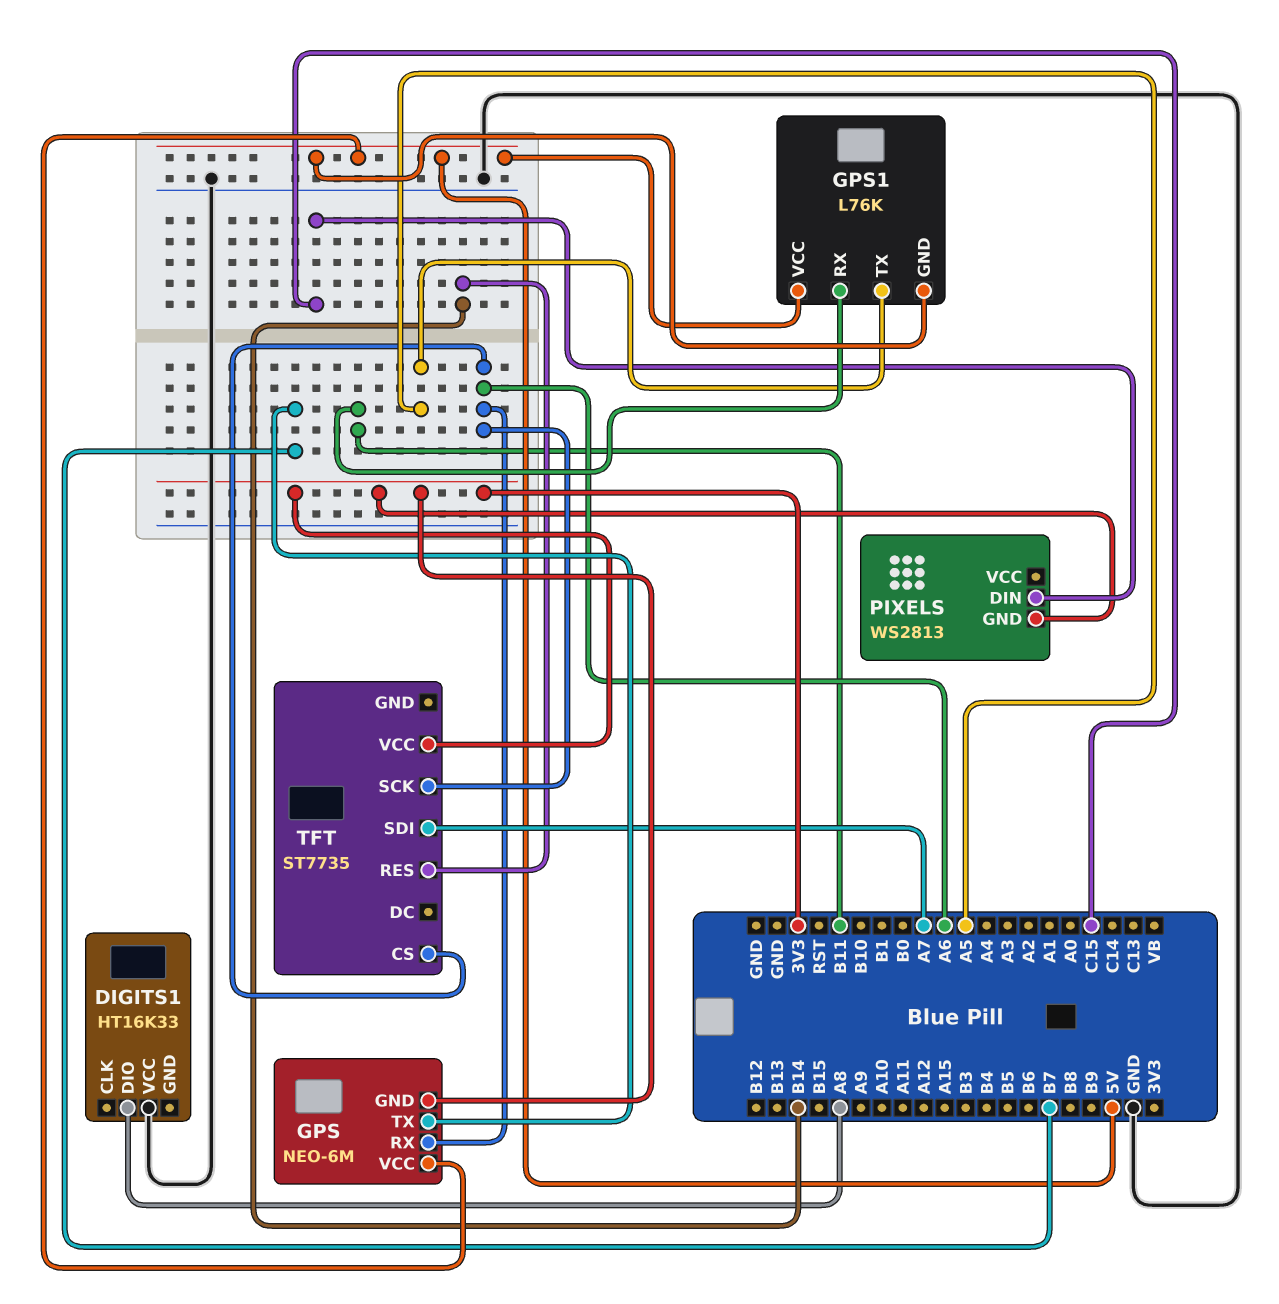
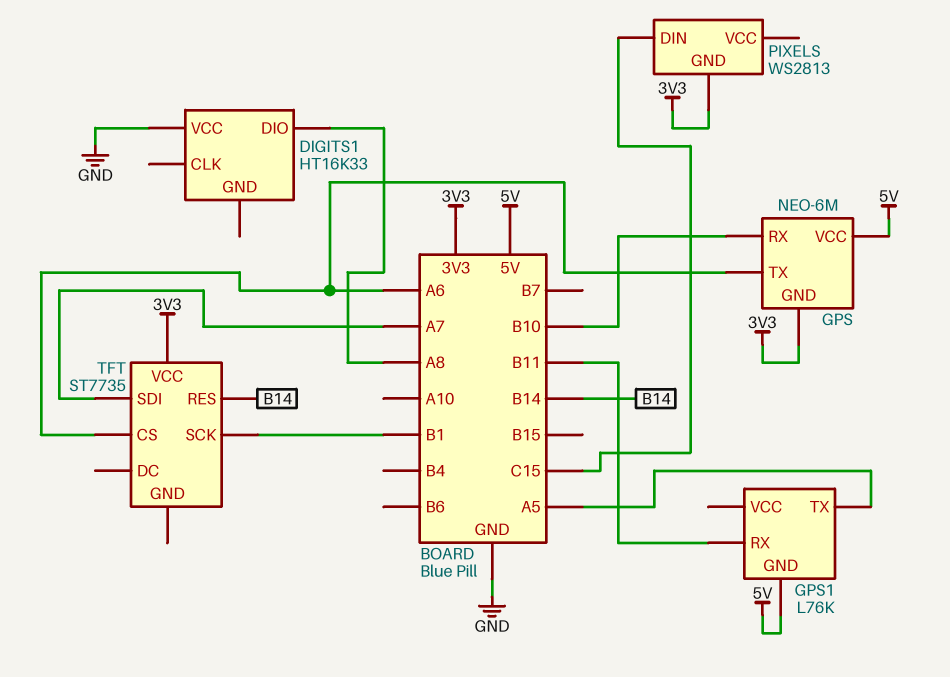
GPS pin RX: A6 -> B10
GPS pin TX: B7 -> A6
GPS1 pin VCC: 5V -> none
TFT pin SCK: A6 -> B1

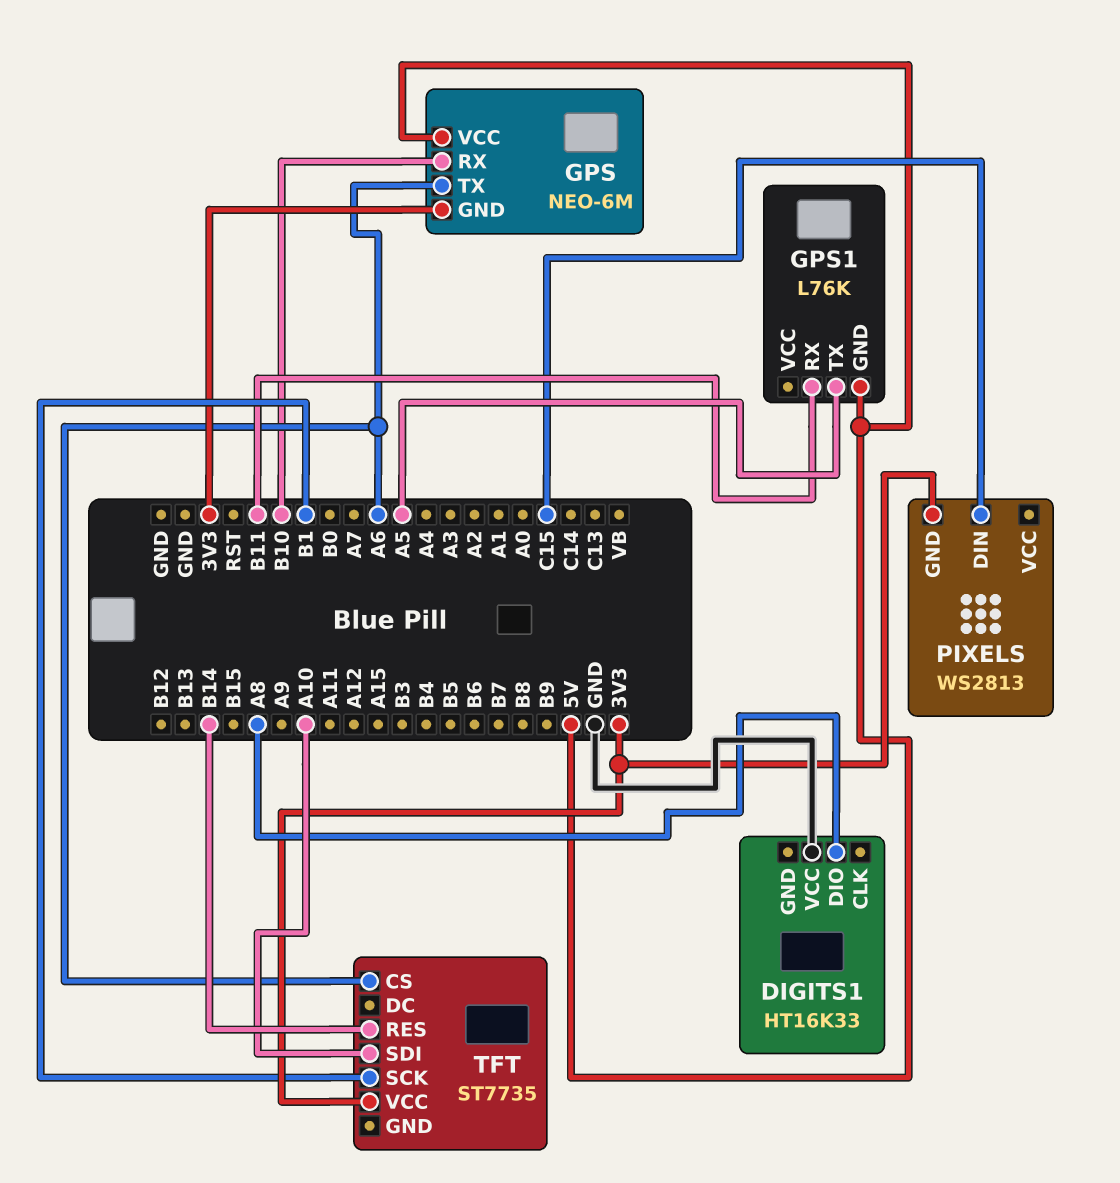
TFT pin SDI: A7 -> A10

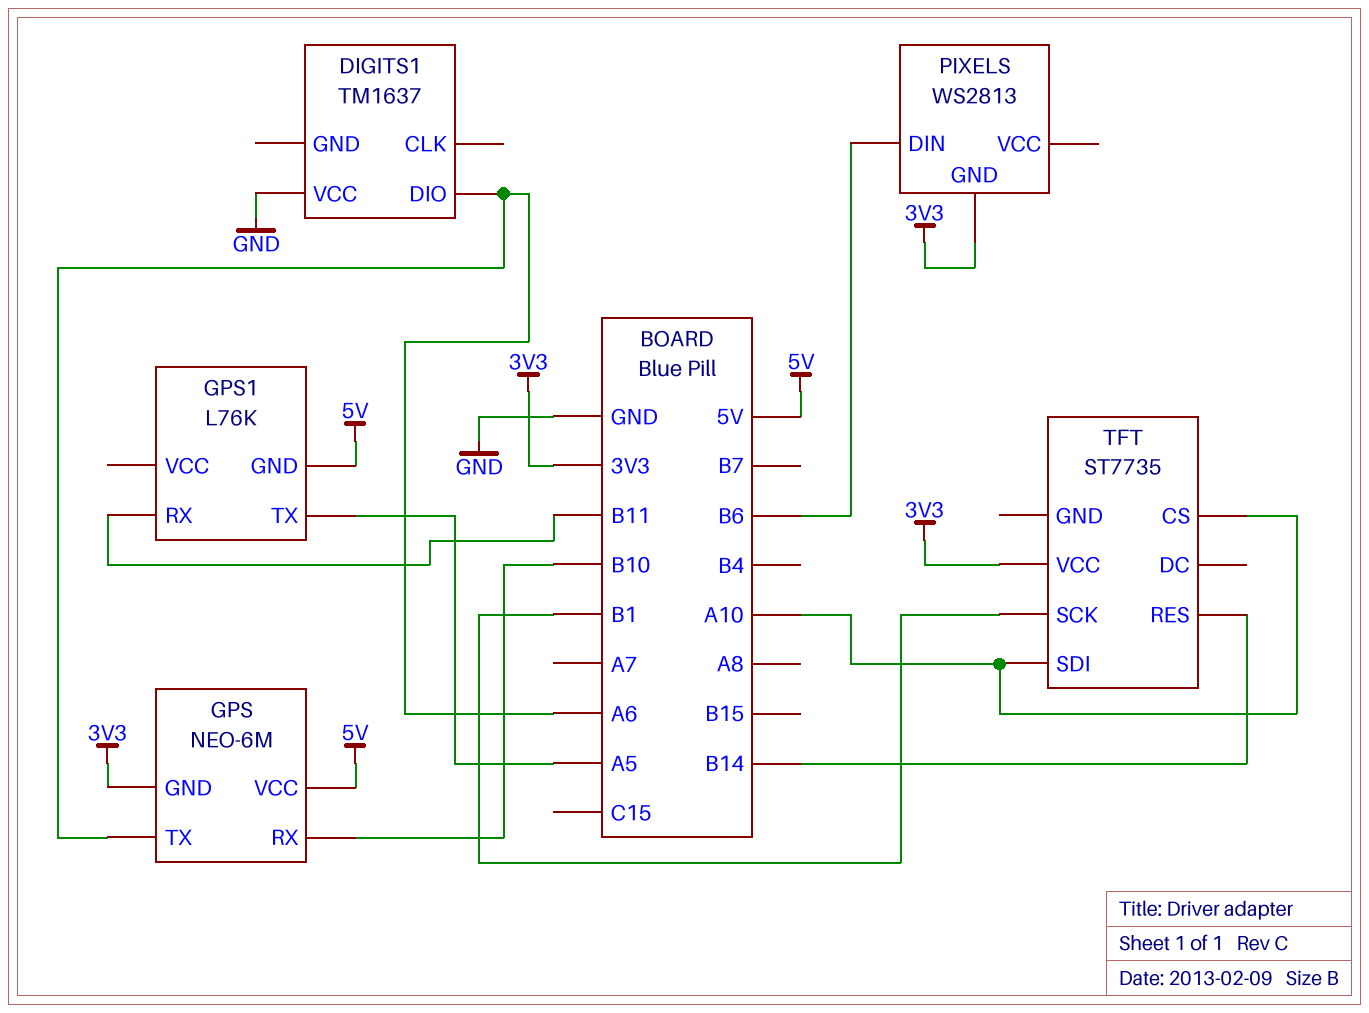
DIGITS1: HT16K33 -> TM1637
DIGITS1 pin DIO: A8 -> A6
PIXELS pin DIN: C15 -> B6
TFT pin CS: A6 -> A10

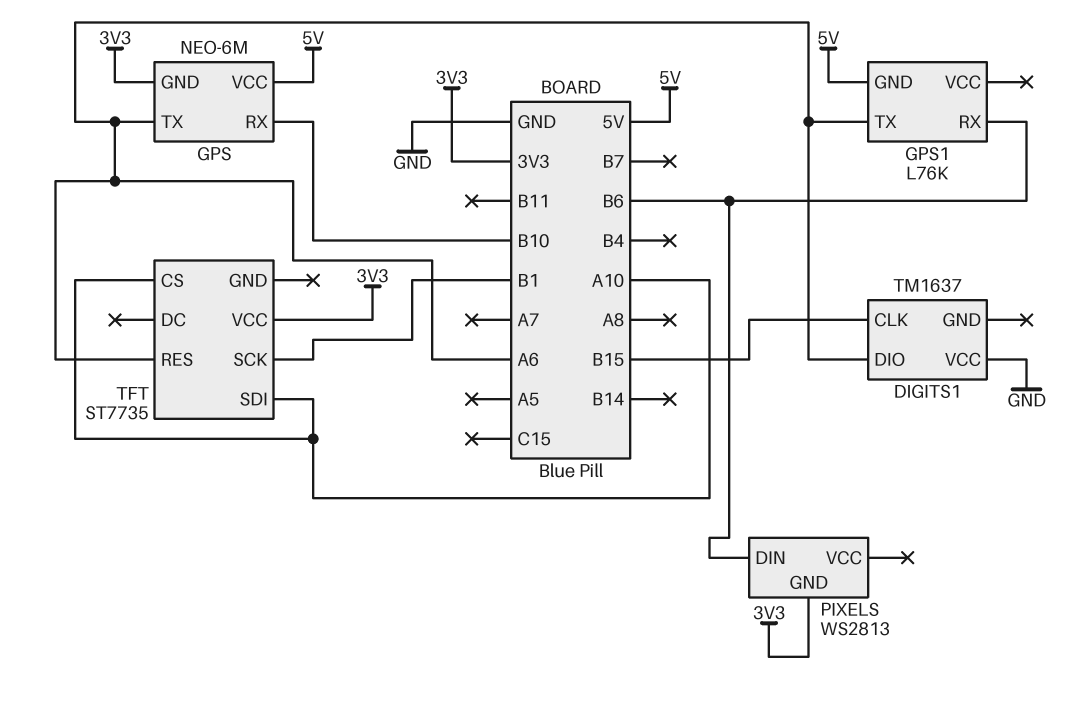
DIGITS1 pin CLK: none -> B15
GPS1 pin RX: B11 -> B6
GPS1 pin TX: A5 -> A6
TFT pin RES: B14 -> A6

